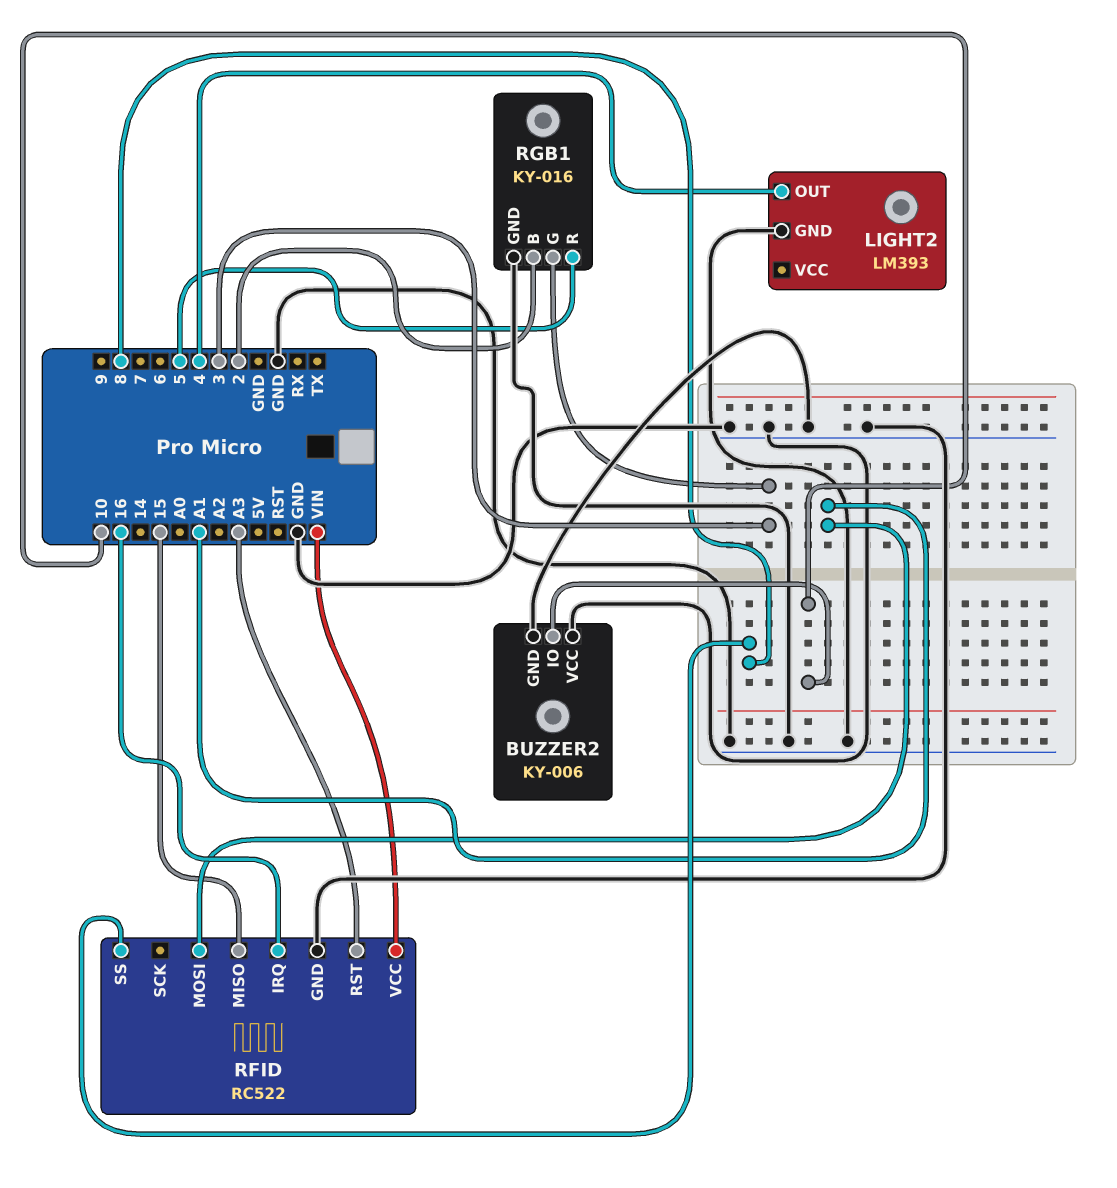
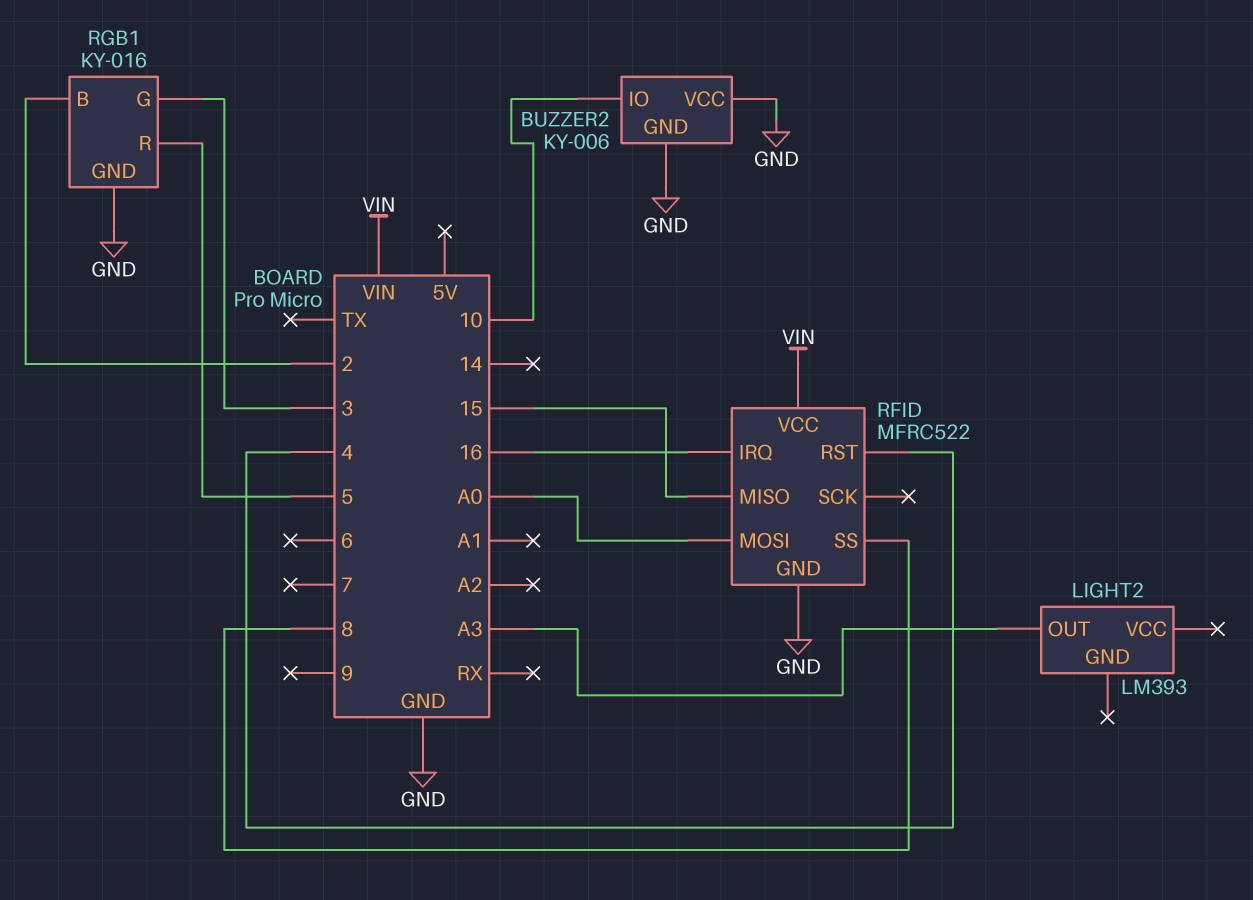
LIGHT2 pin GND: GND -> none
LIGHT2 pin OUT: 4 -> A3
RFID: RC522 -> MFRC522
RFID pin MOSI: A1 -> A0
RFID pin RST: A3 -> 4

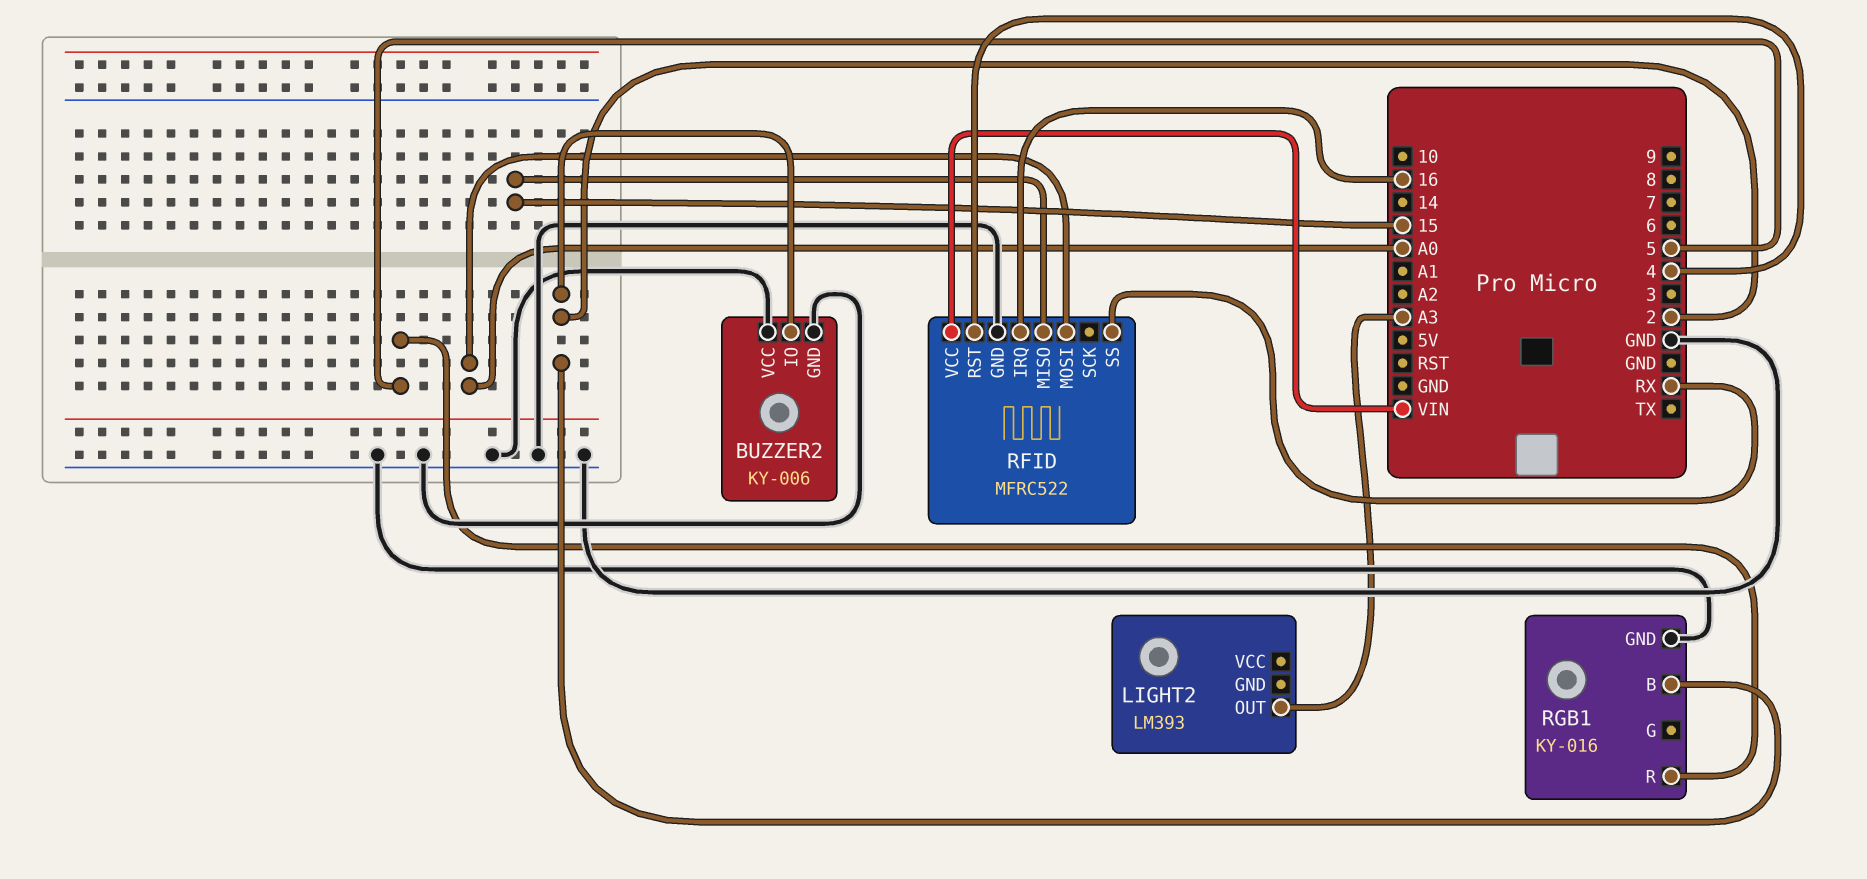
BUZZER2 pin IO: 10 -> 2
RFID pin SS: 8 -> RX
RGB1 pin G: 3 -> none

